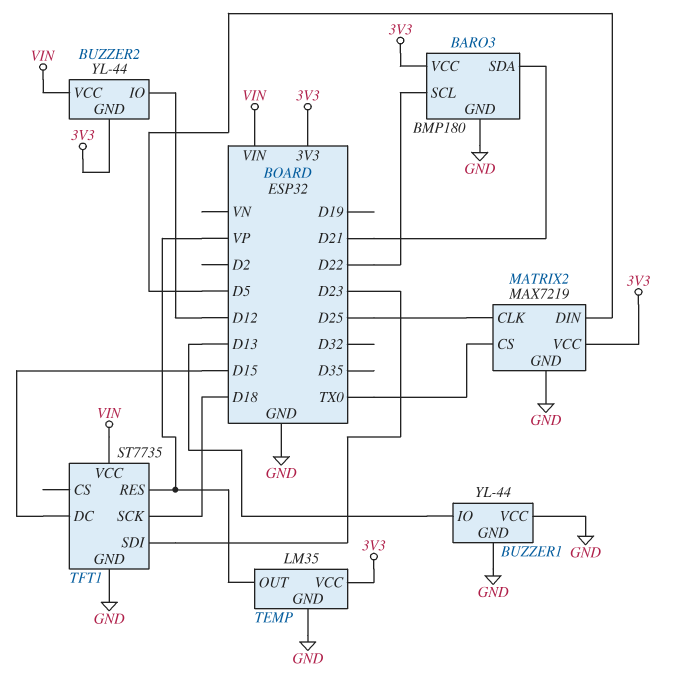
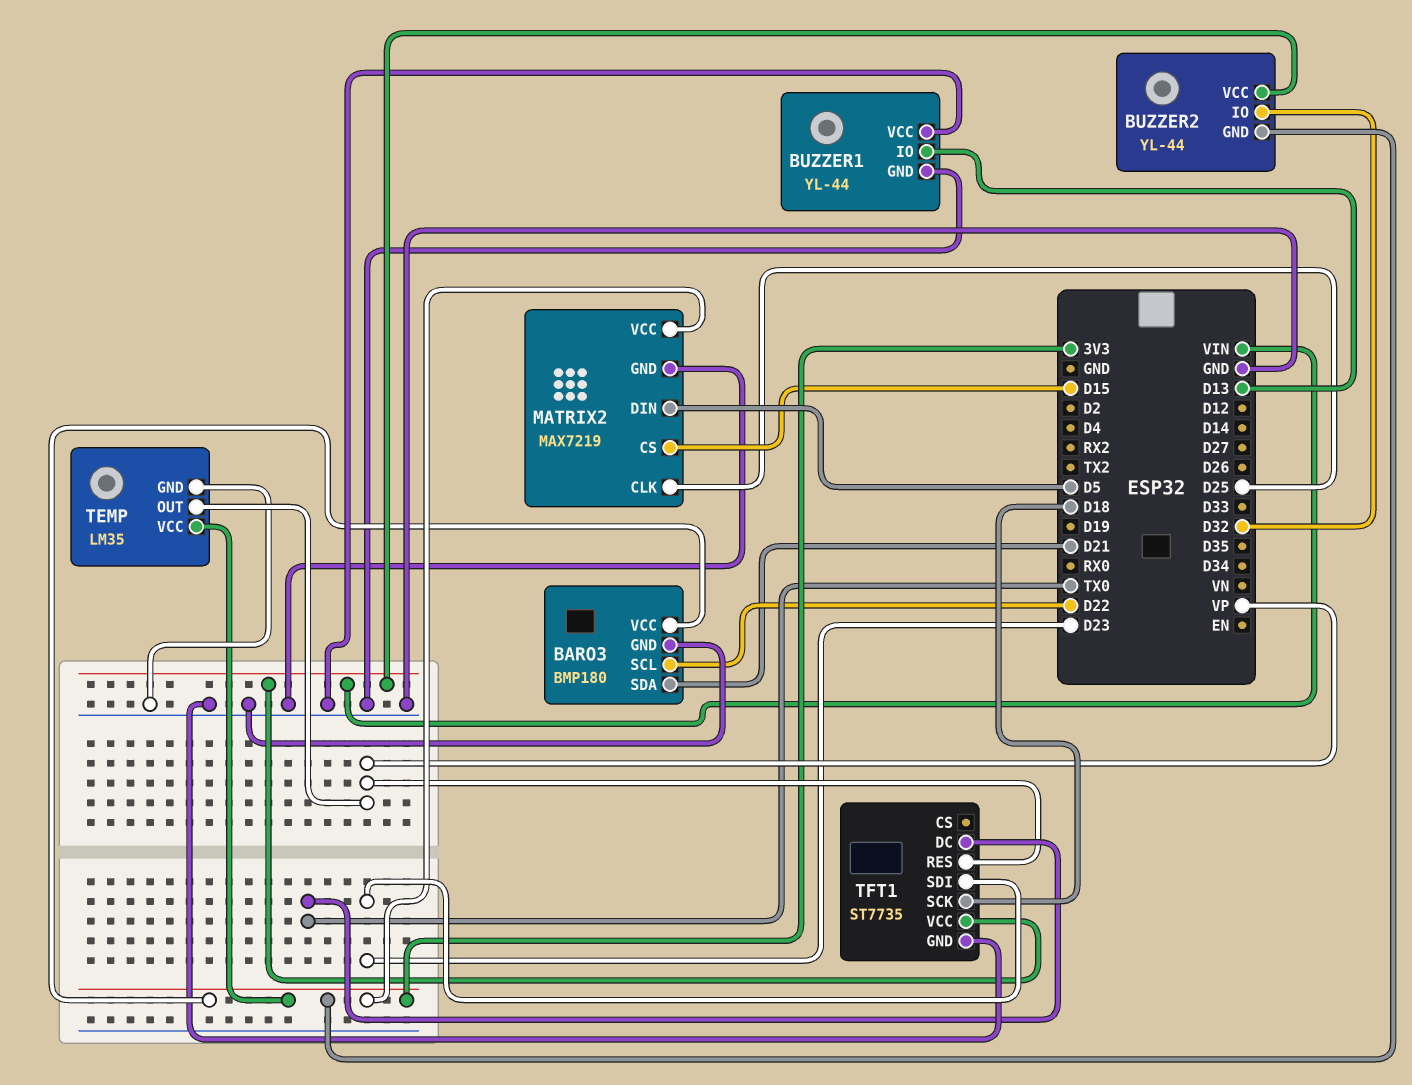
BUZZER2 pin IO: D12 -> D32
MATRIX2 pin CS: TX0 -> D15
TFT1 pin DC: D15 -> TX0

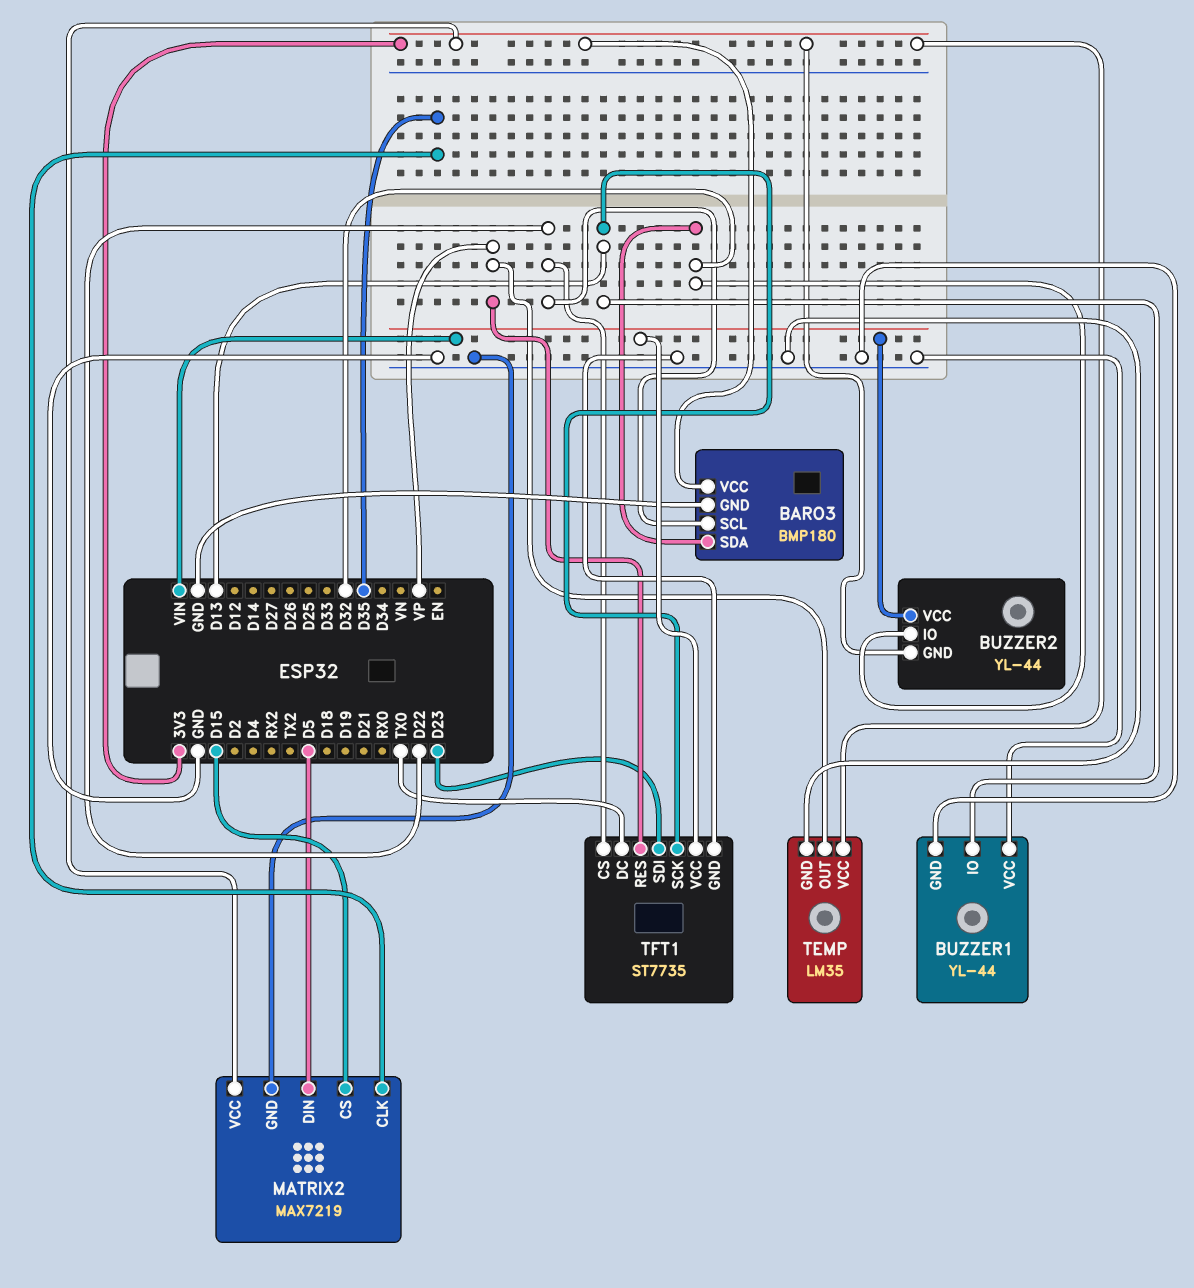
BARO3 pin SDA: D21 -> D32
MATRIX2 pin CLK: D25 -> D35
TFT1 pin CS: none -> D22
TFT1 pin SCK: D18 -> D13

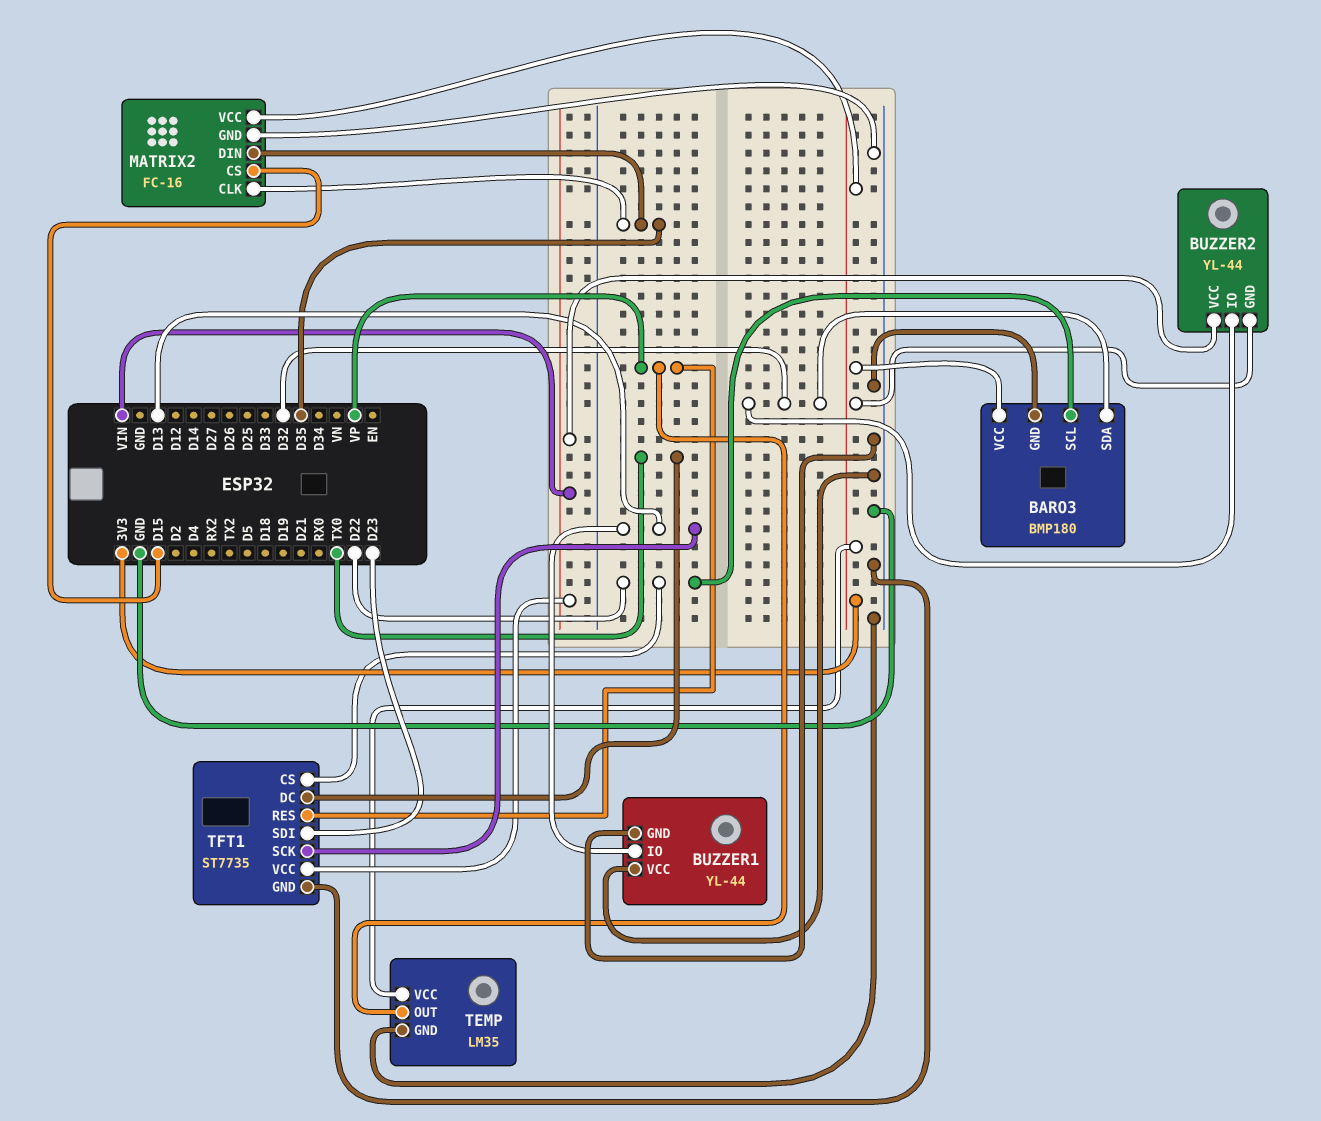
MATRIX2: MAX7219 -> FC-16
MATRIX2 pin DIN: D5 -> D35

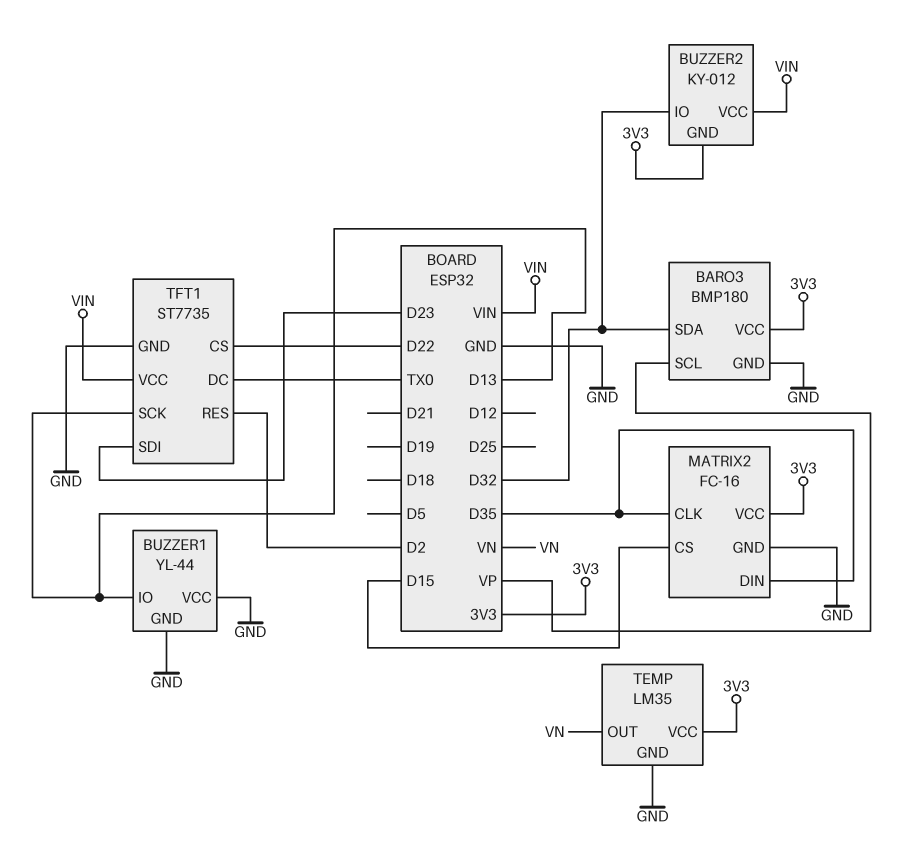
BARO3 pin SCL: D22 -> VP
BUZZER2: YL-44 -> KY-012
TEMP pin OUT: VP -> VN
TFT1 pin RES: VP -> D2

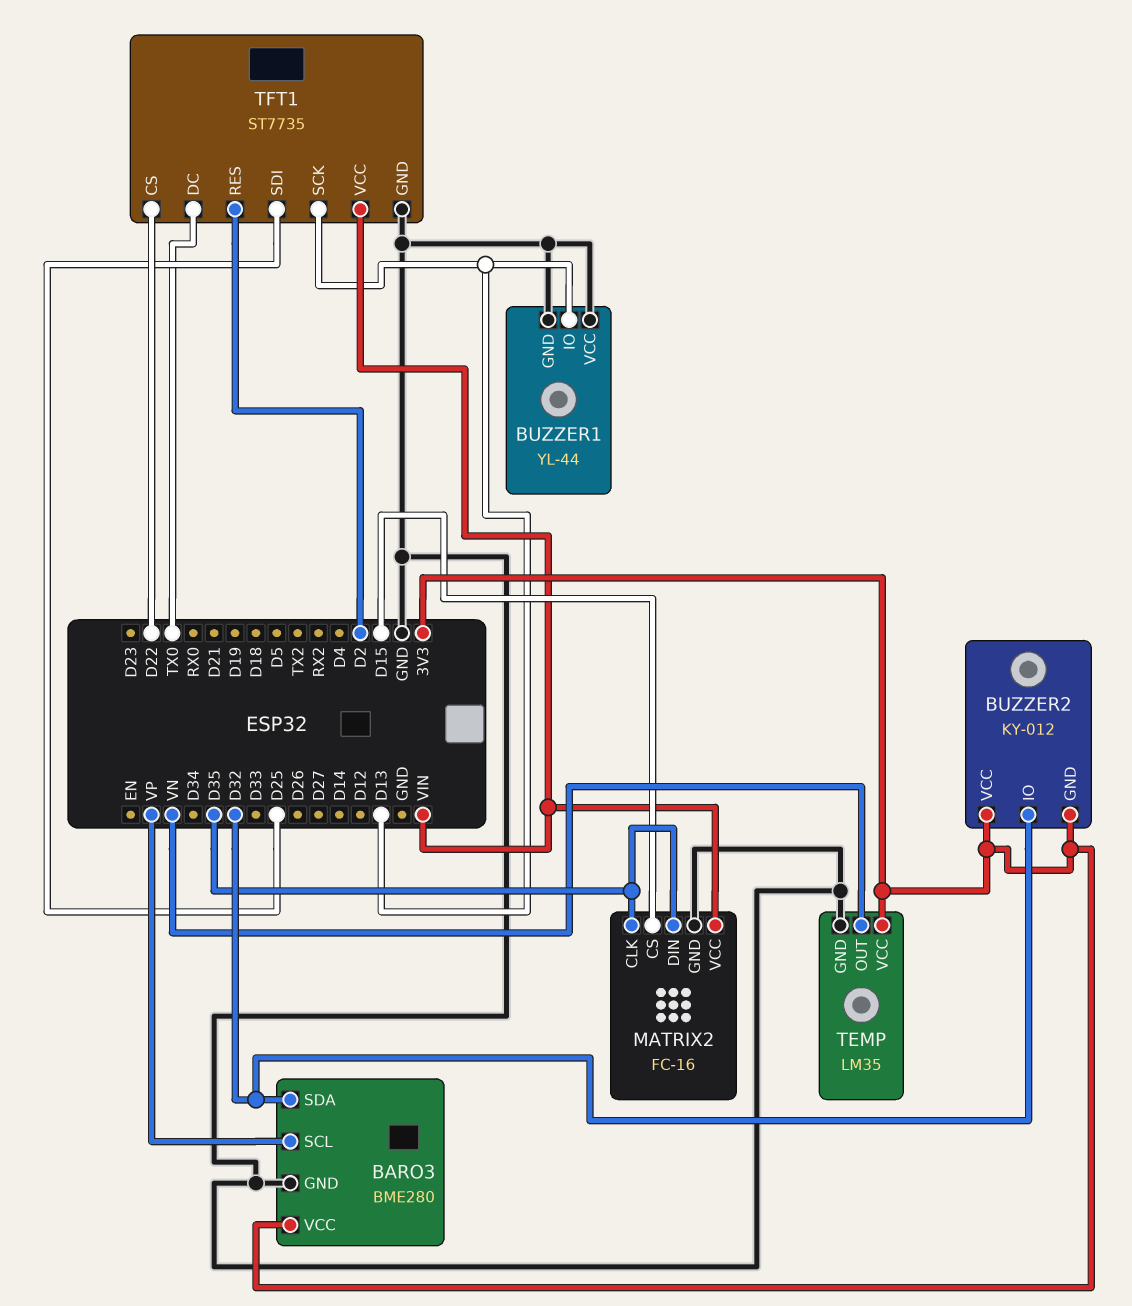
BARO3: BMP180 -> BME280
BUZZER2 pin VCC: VIN -> 3V3
MATRIX2 pin VCC: 3V3 -> VIN
TFT1 pin SDI: D23 -> D25

